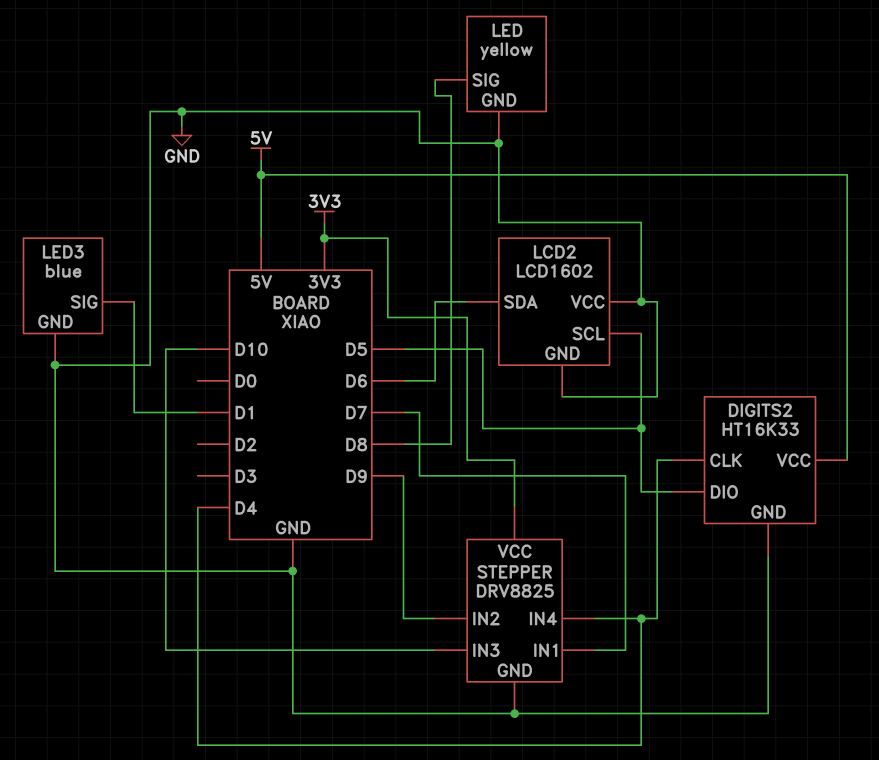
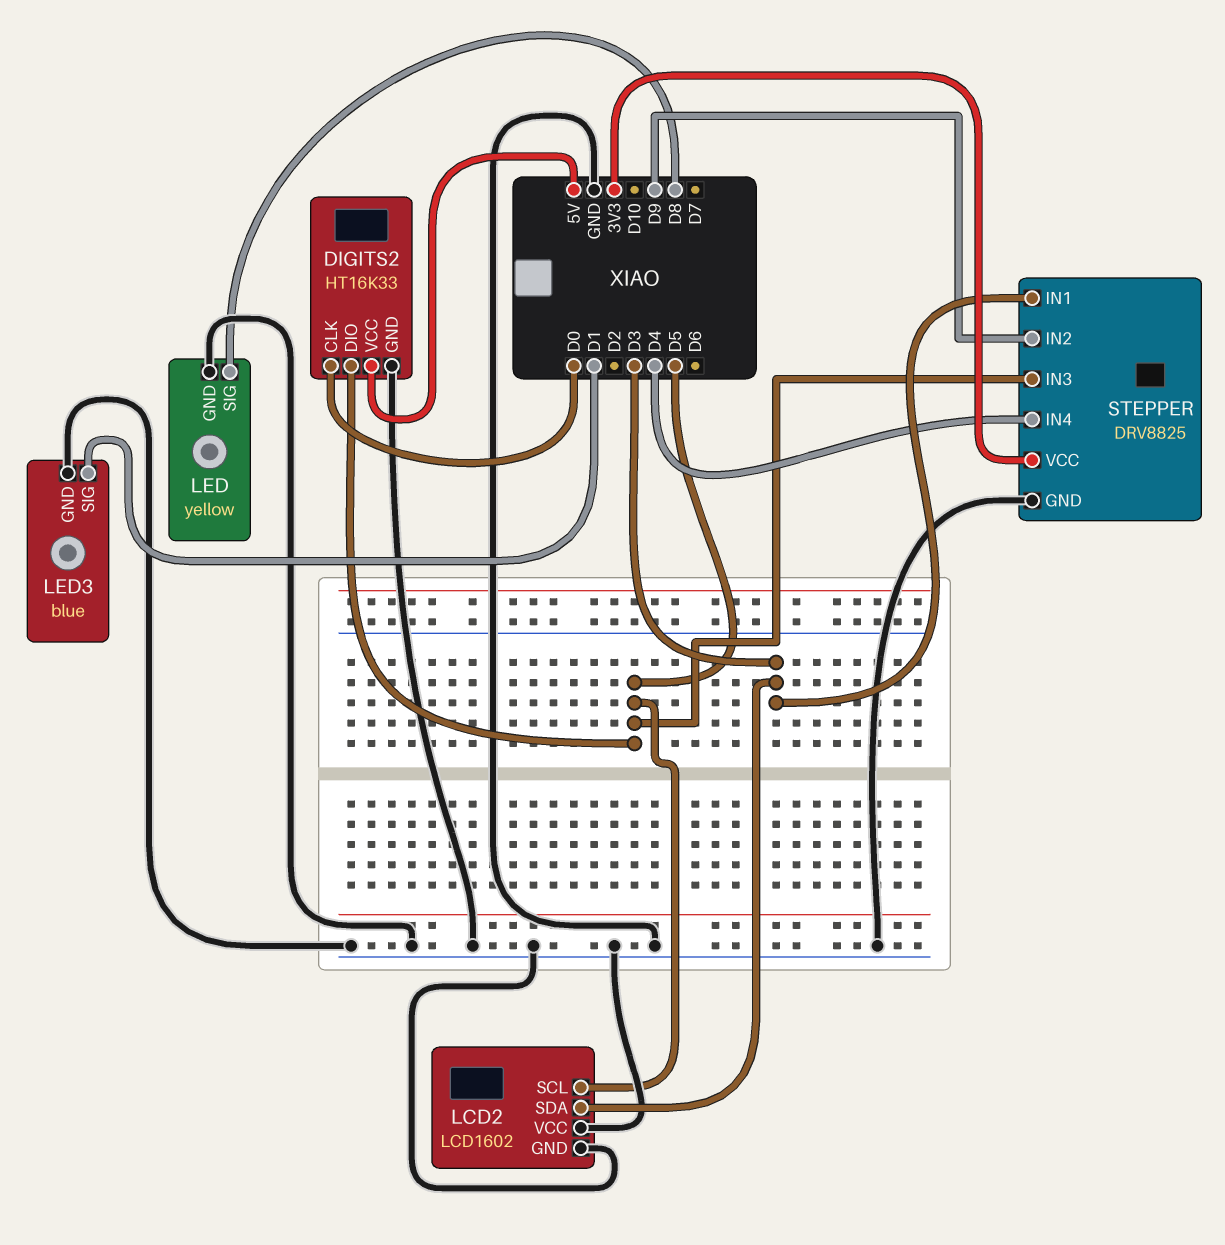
DIGITS2 pin CLK: D4 -> D0
LCD2 pin SDA: D6 -> D3
STEPPER pin IN1: D7 -> D3
STEPPER pin IN3: D10 -> D5

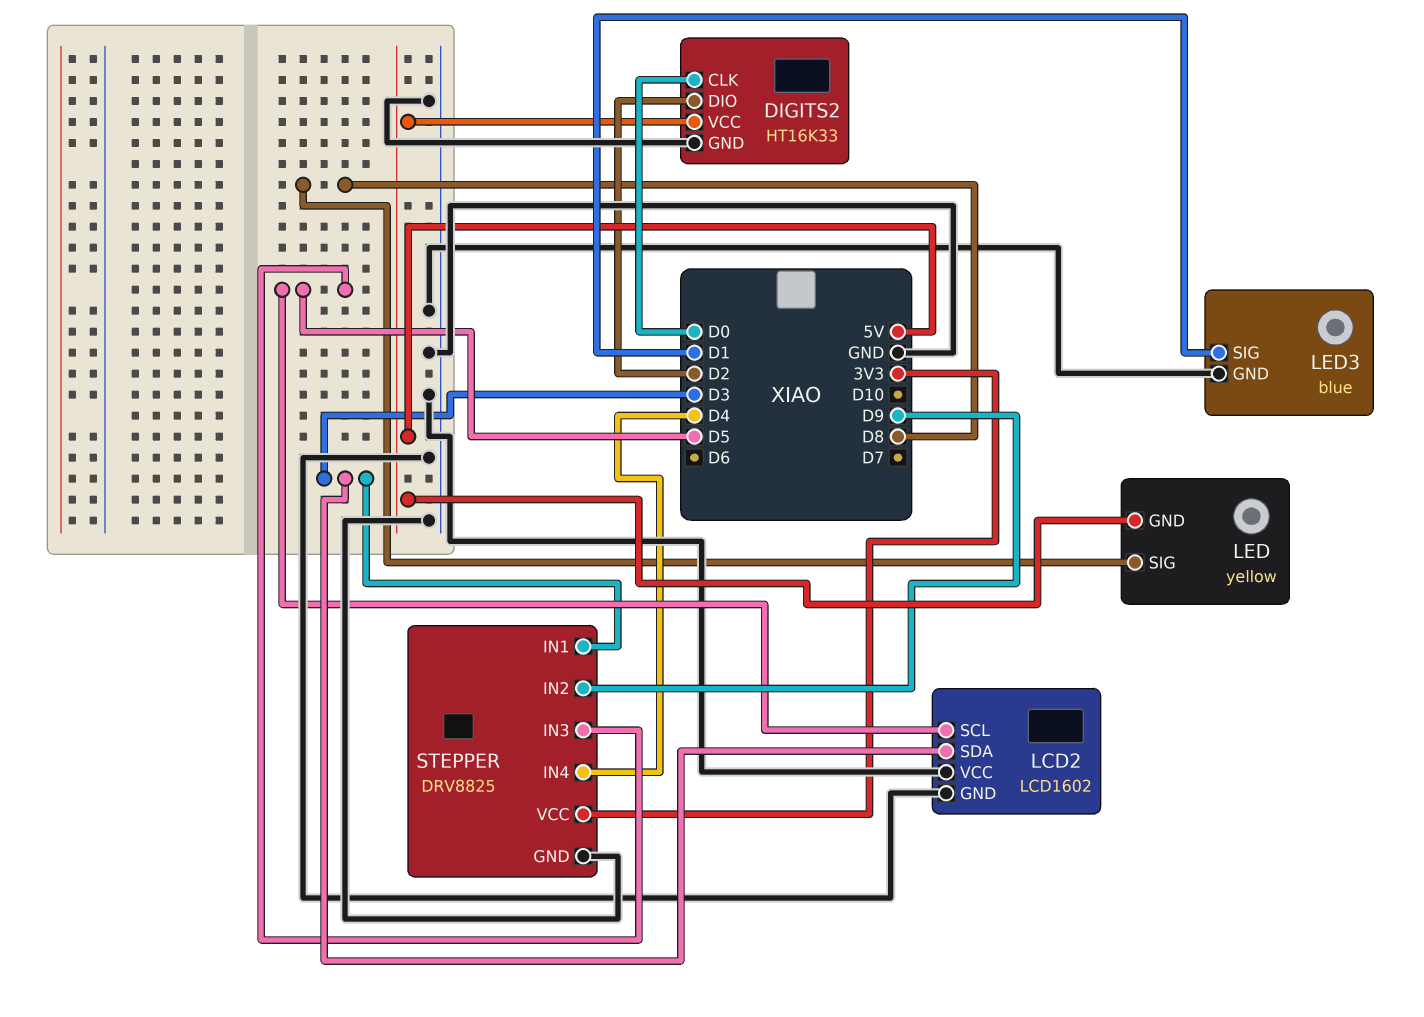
DIGITS2 pin DIO: D5 -> D2
LED pin GND: GND -> 5V

